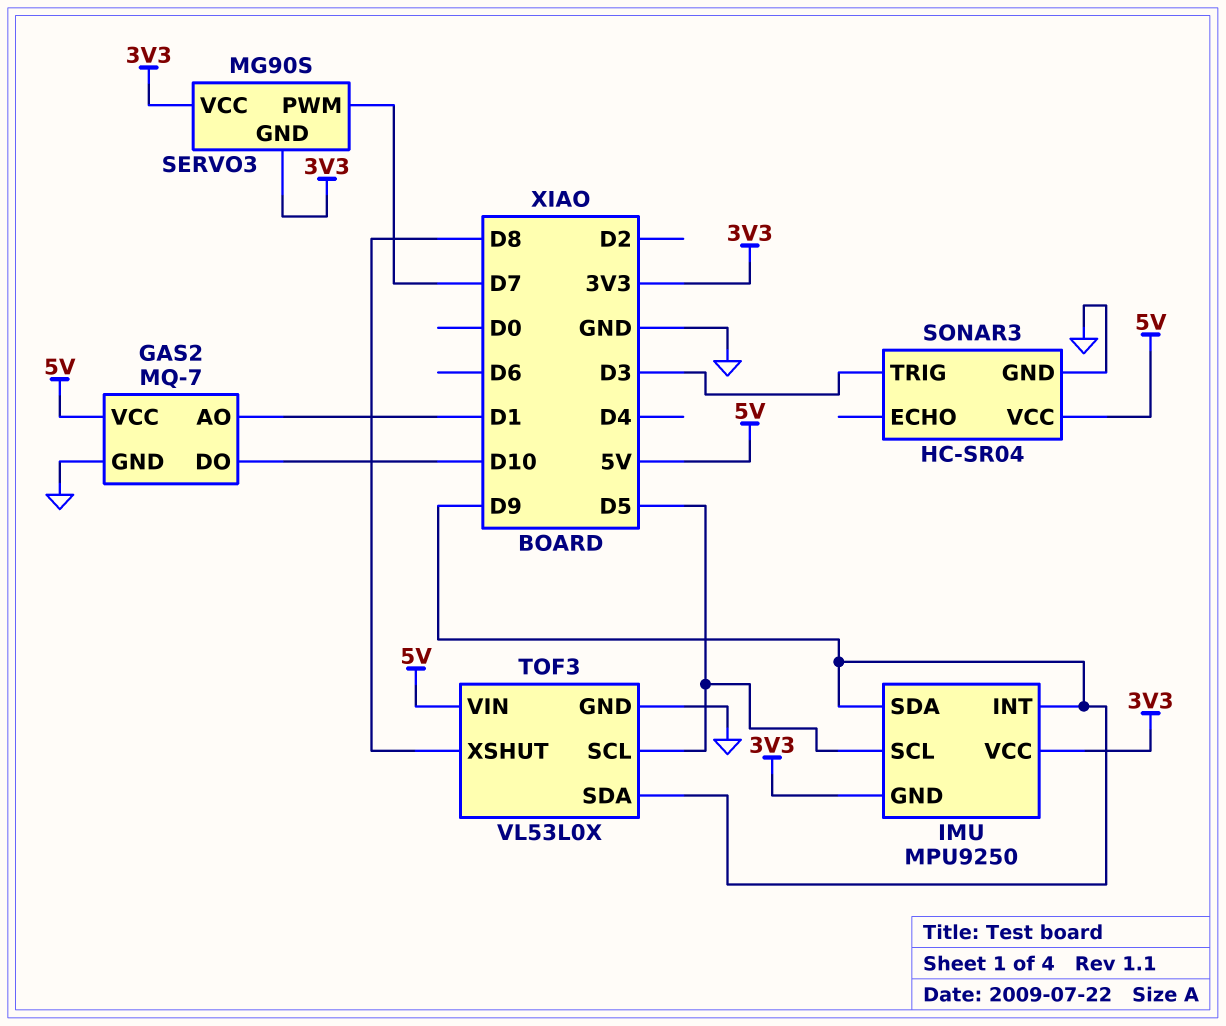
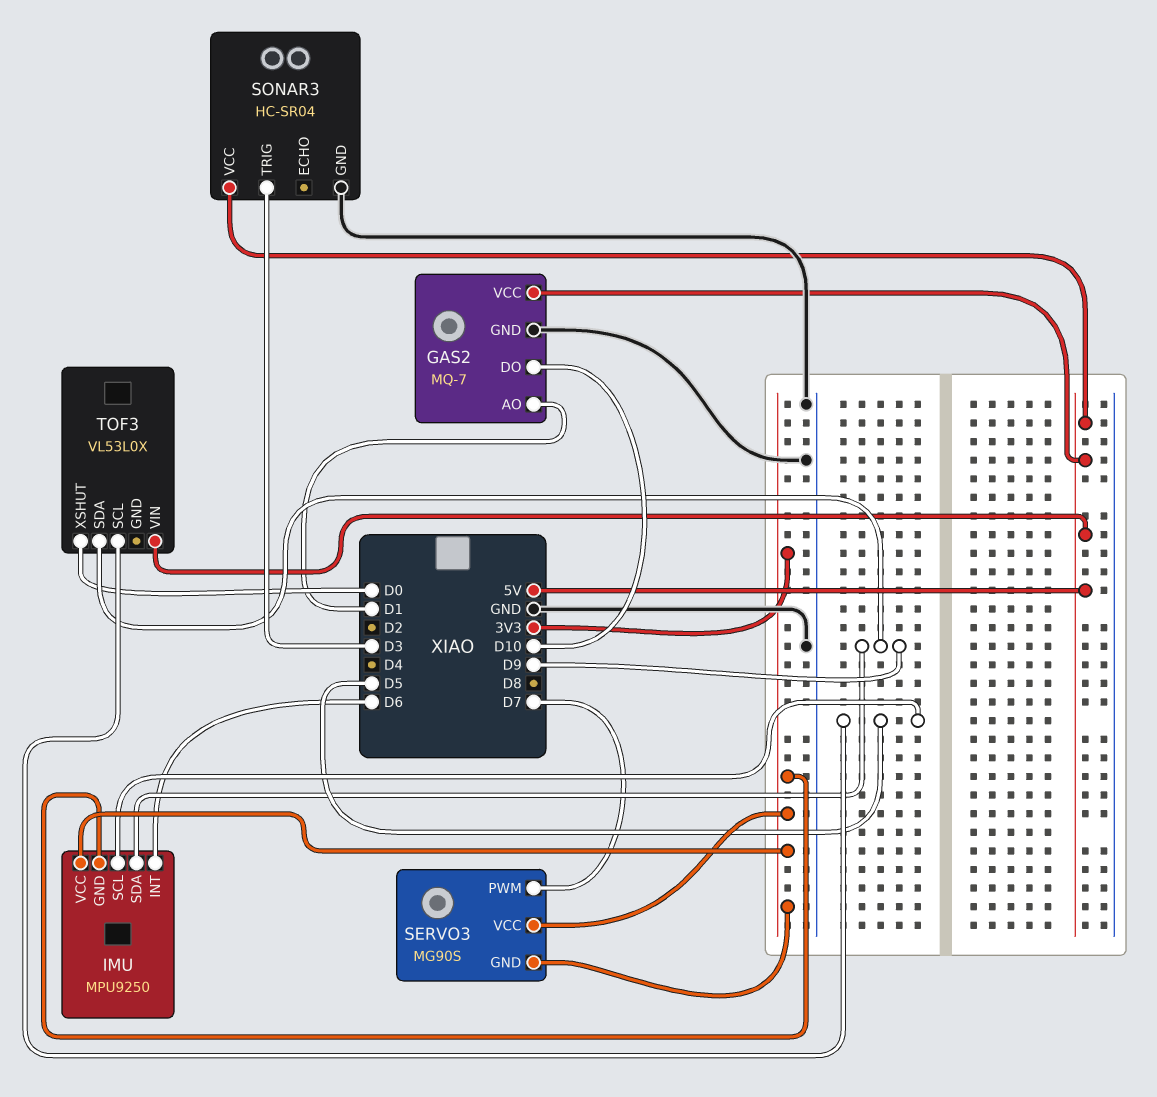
IMU pin INT: D9 -> D6
TOF3 pin GND: GND -> none
TOF3 pin XSHUT: D8 -> D0

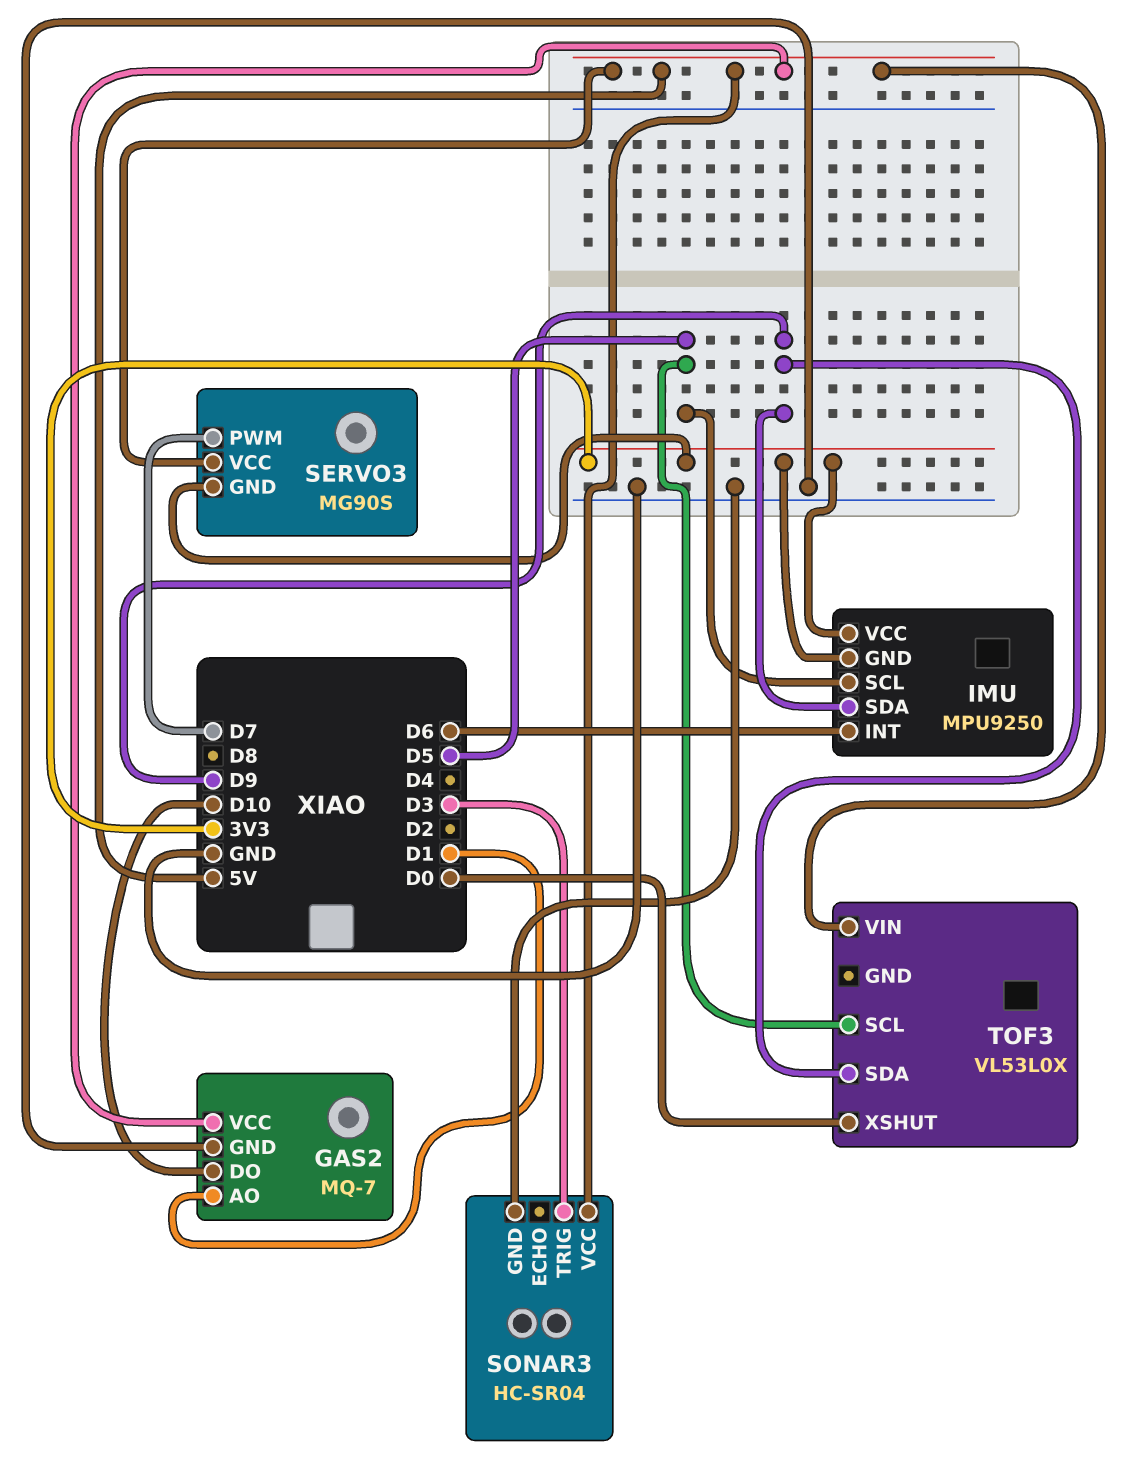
SERVO3 pin VCC: 3V3 -> 5V

